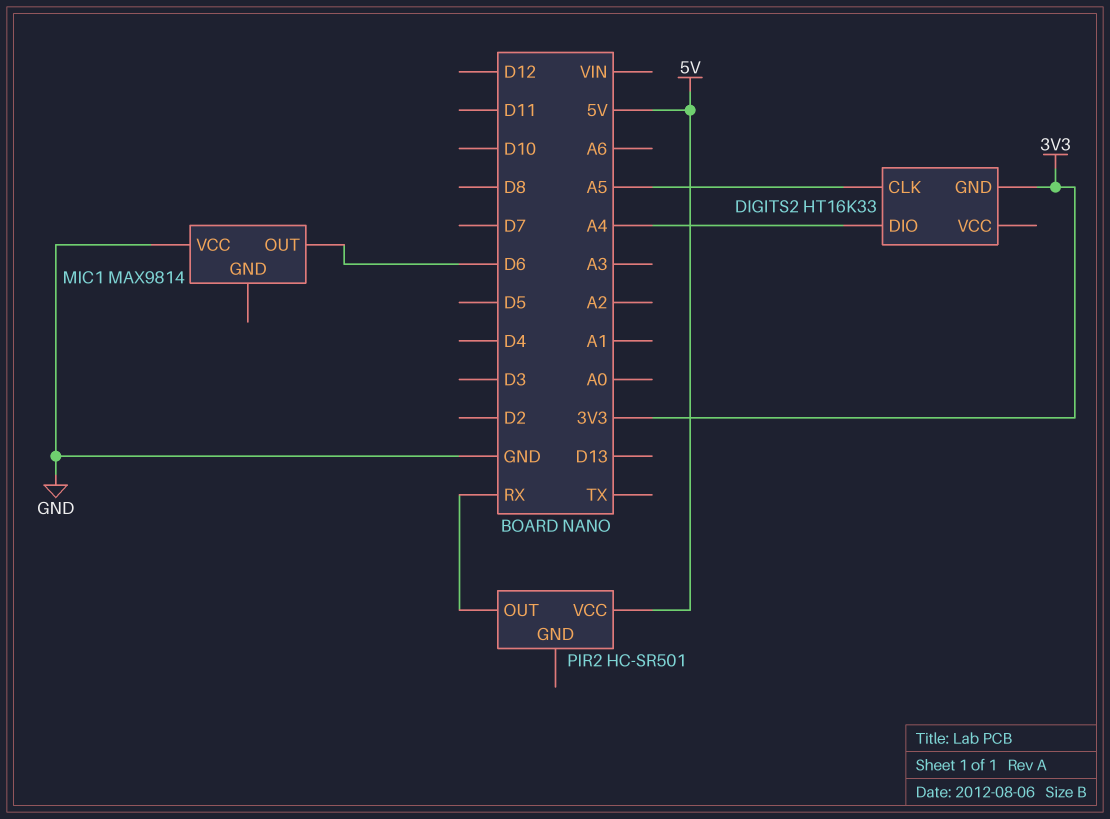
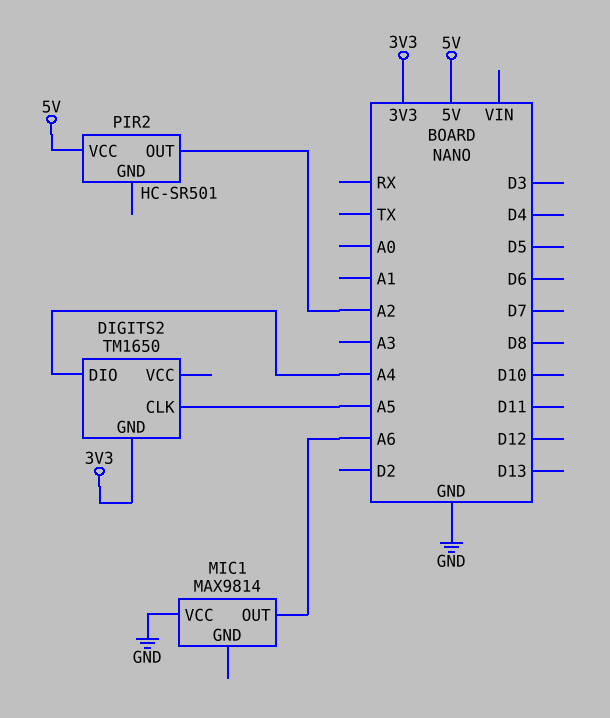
DIGITS2: HT16K33 -> TM1650
MIC1 pin OUT: D6 -> A6
PIR2 pin OUT: RX -> A2

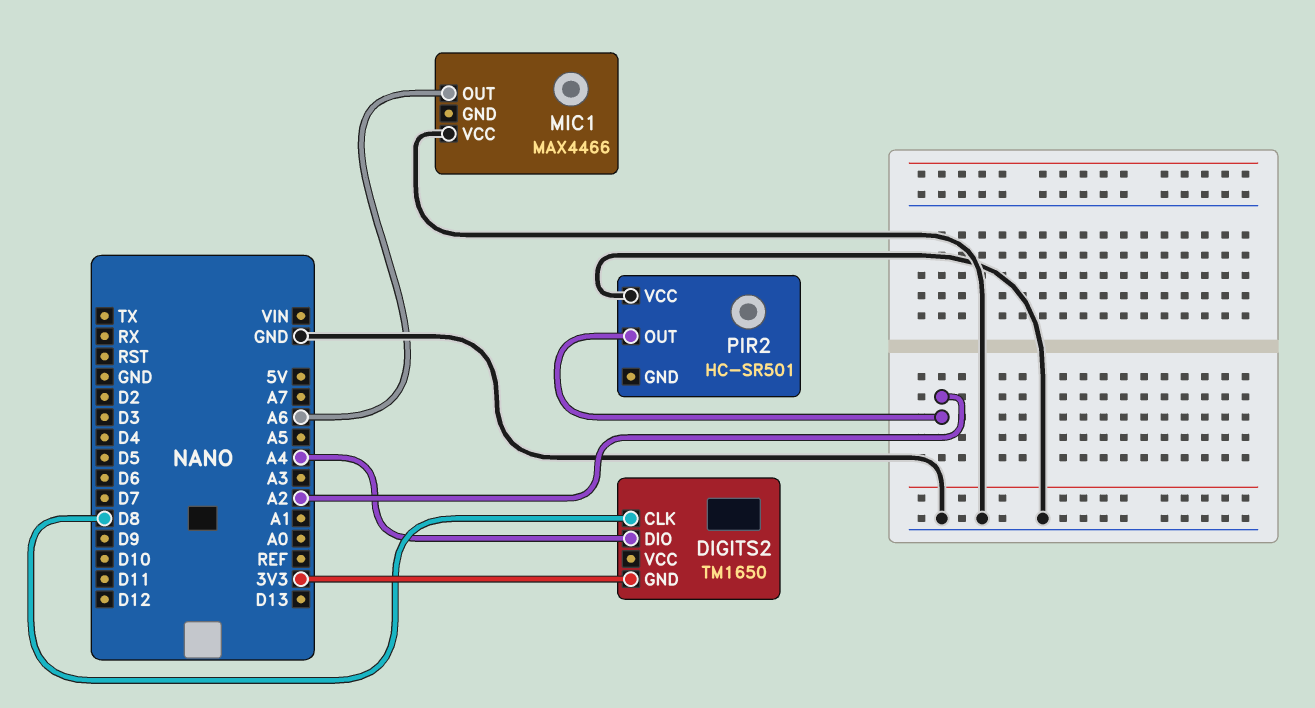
DIGITS2 pin CLK: A5 -> D8
MIC1: MAX9814 -> MAX4466
PIR2 pin VCC: 5V -> GND

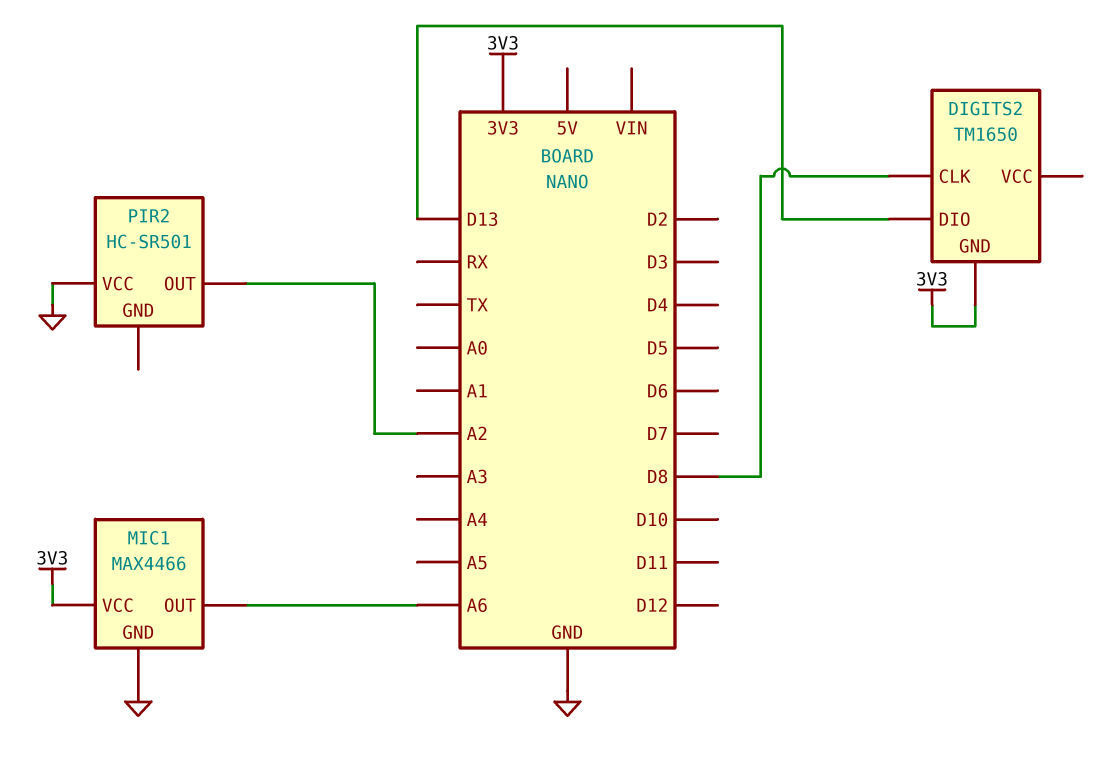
DIGITS2 pin DIO: A4 -> D13
MIC1 pin GND: none -> GND
MIC1 pin VCC: GND -> 3V3

